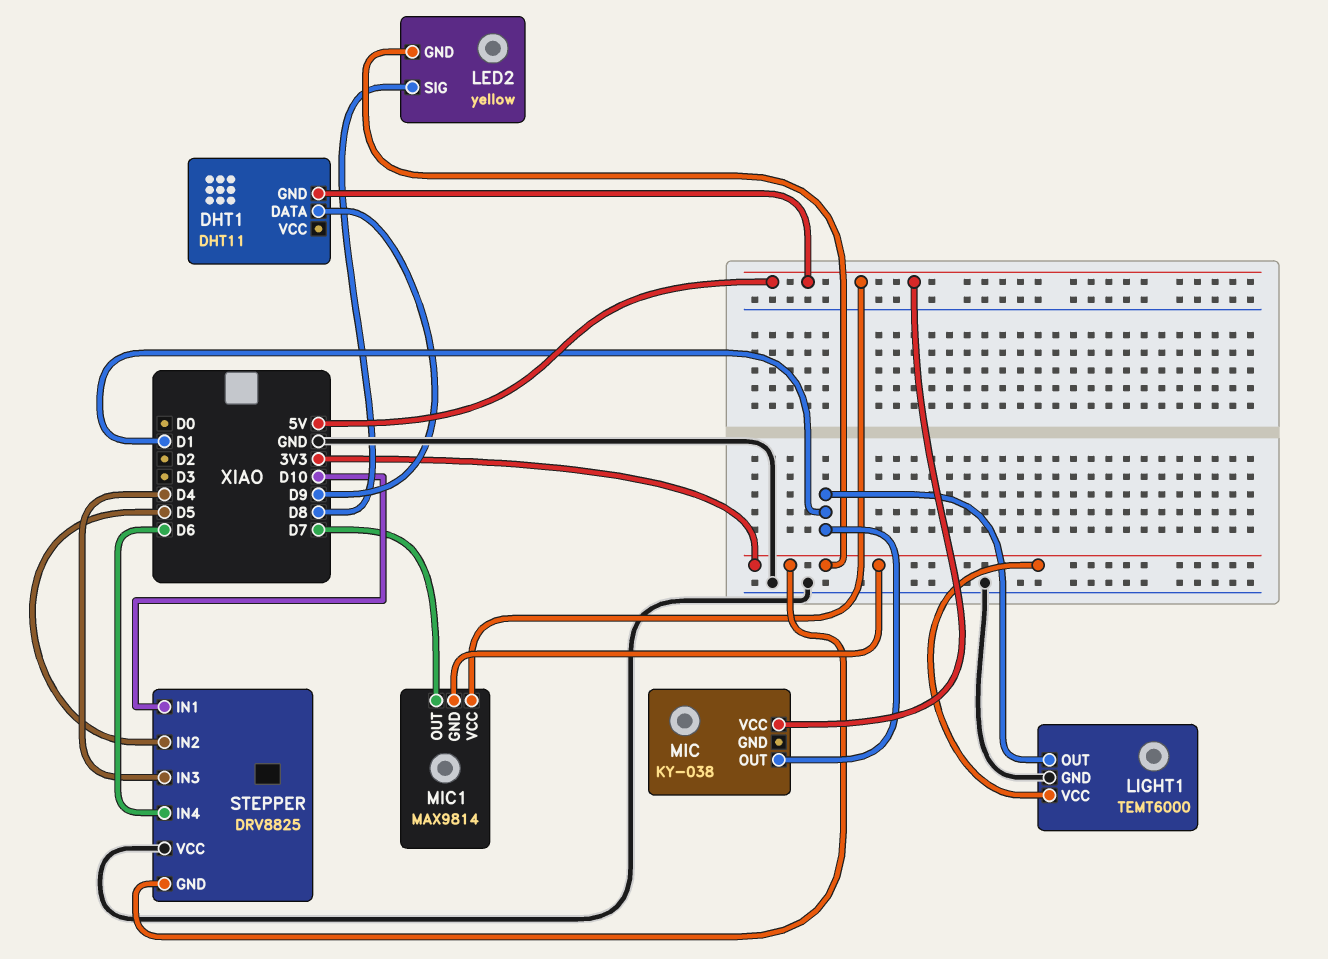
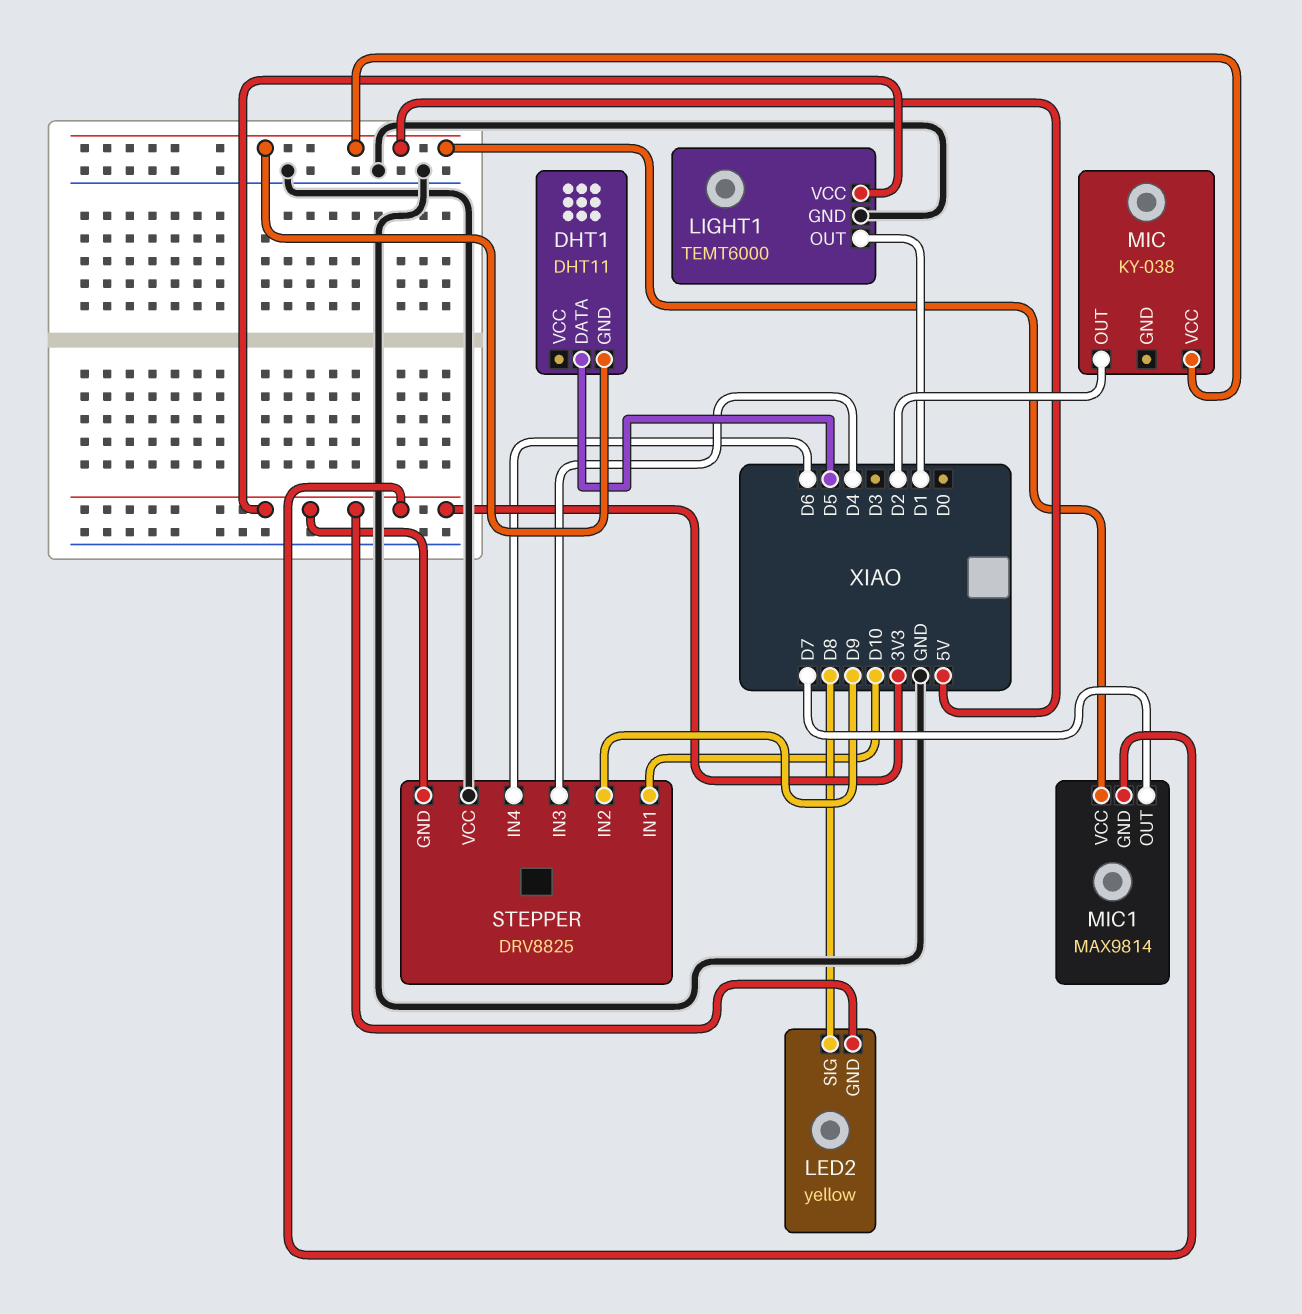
DHT1 pin DATA: D9 -> D5
MIC pin OUT: D1 -> D2
STEPPER pin IN2: D5 -> D9

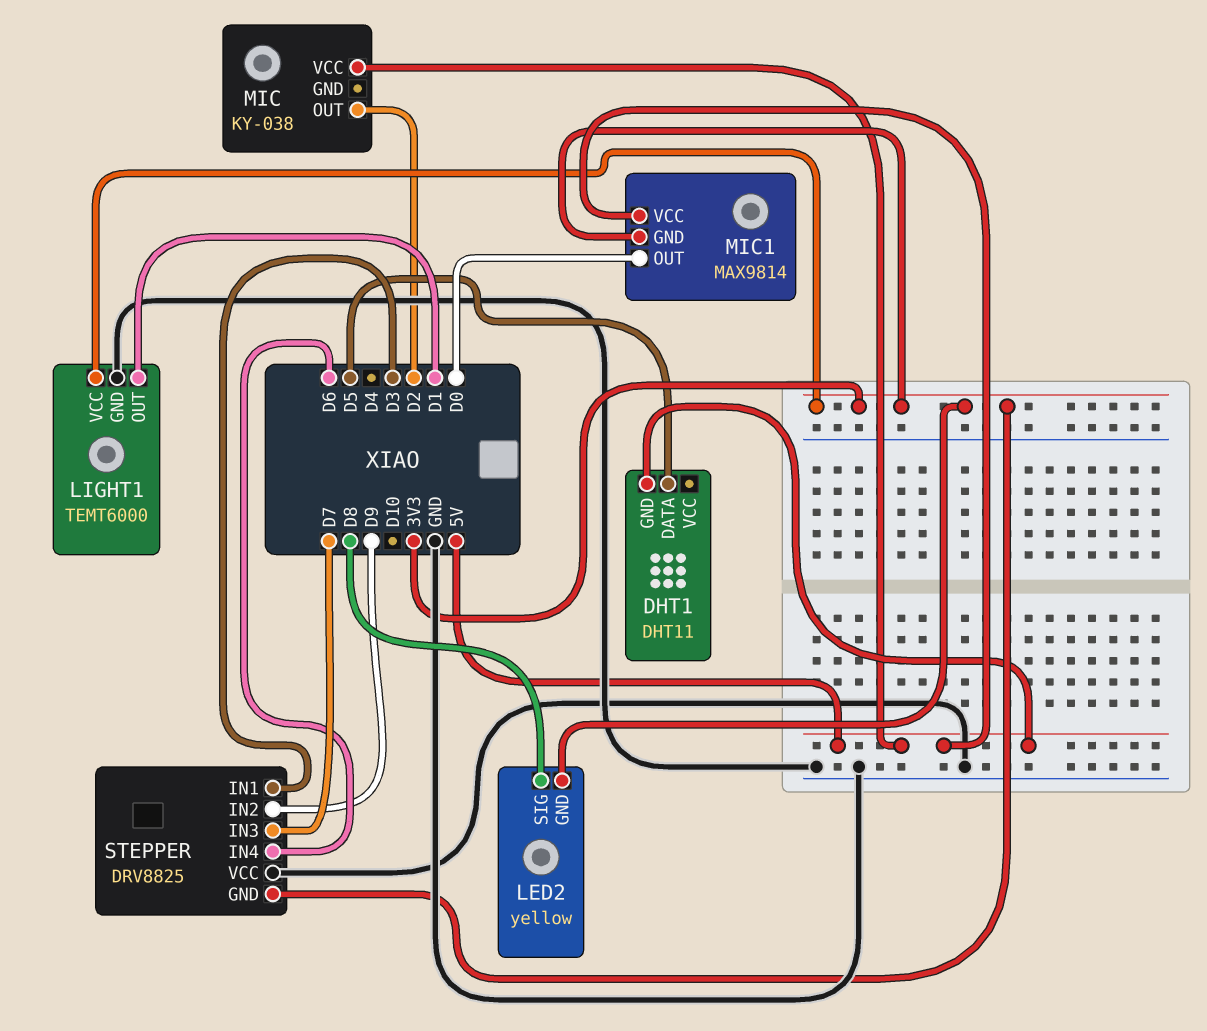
MIC1 pin OUT: D7 -> D0
STEPPER pin IN1: D10 -> D3
STEPPER pin IN3: D4 -> D7

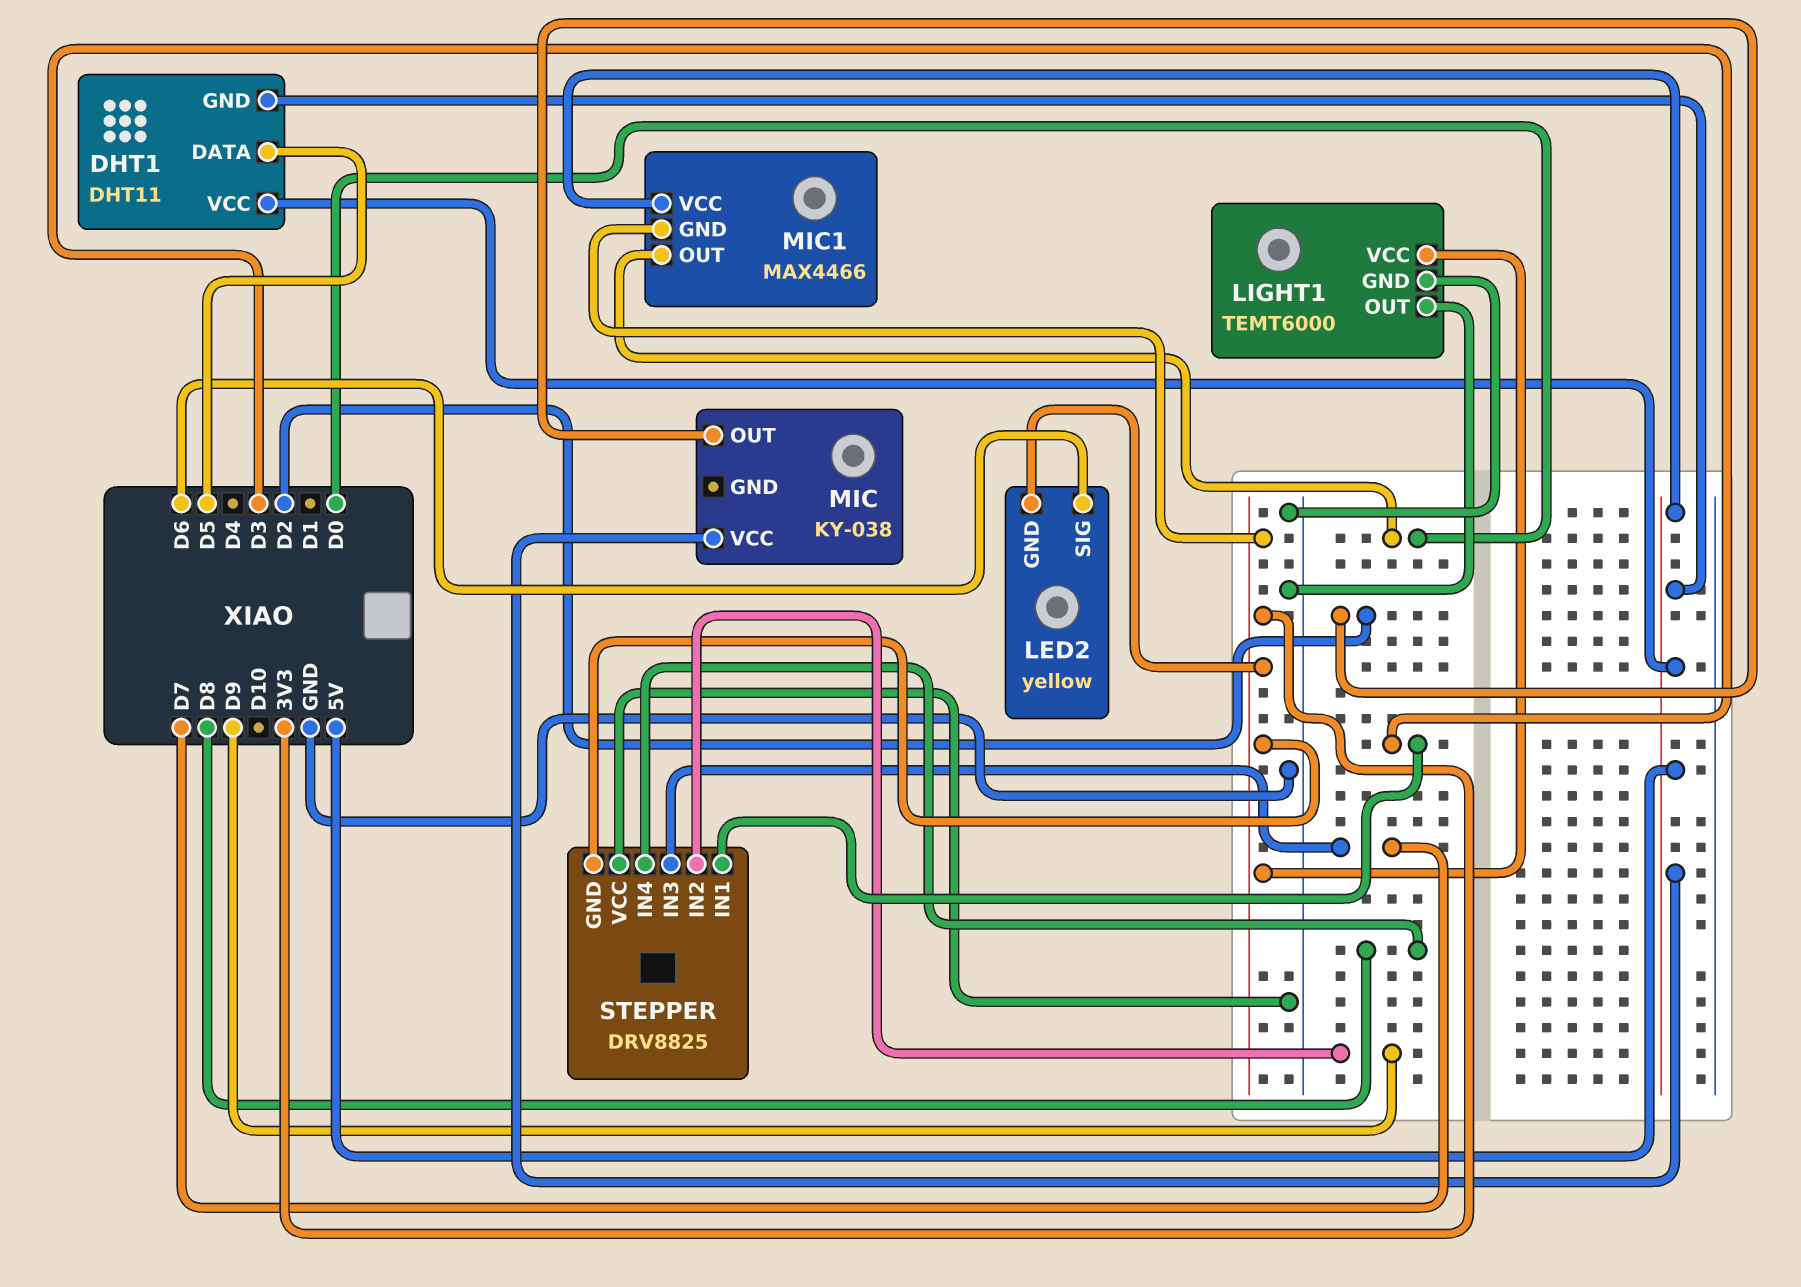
DHT1 pin VCC: none -> 5V
LED2 pin SIG: D8 -> D6
LIGHT1 pin OUT: D1 -> GND
MIC1: MAX9814 -> MAX4466
STEPPER pin IN4: D6 -> D8

